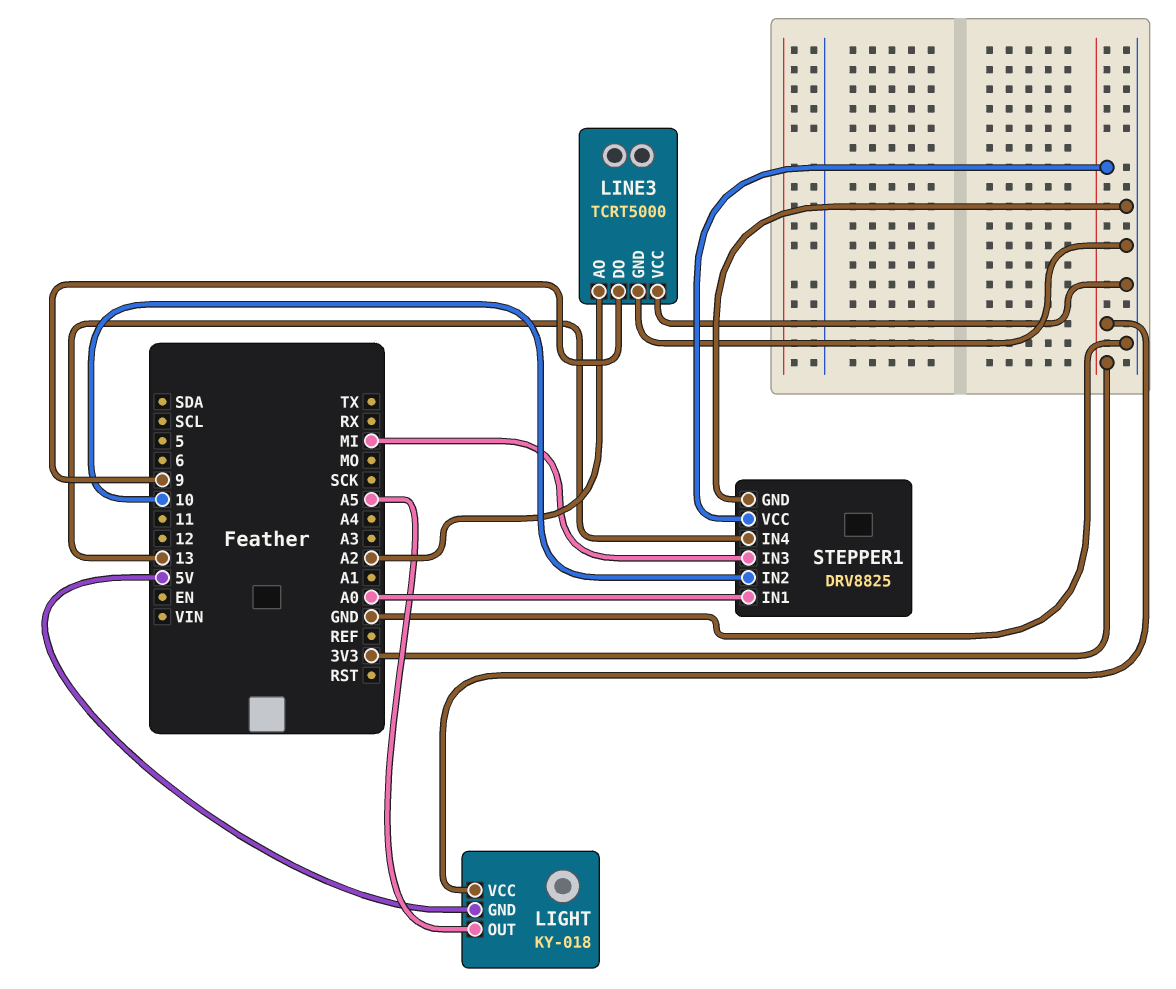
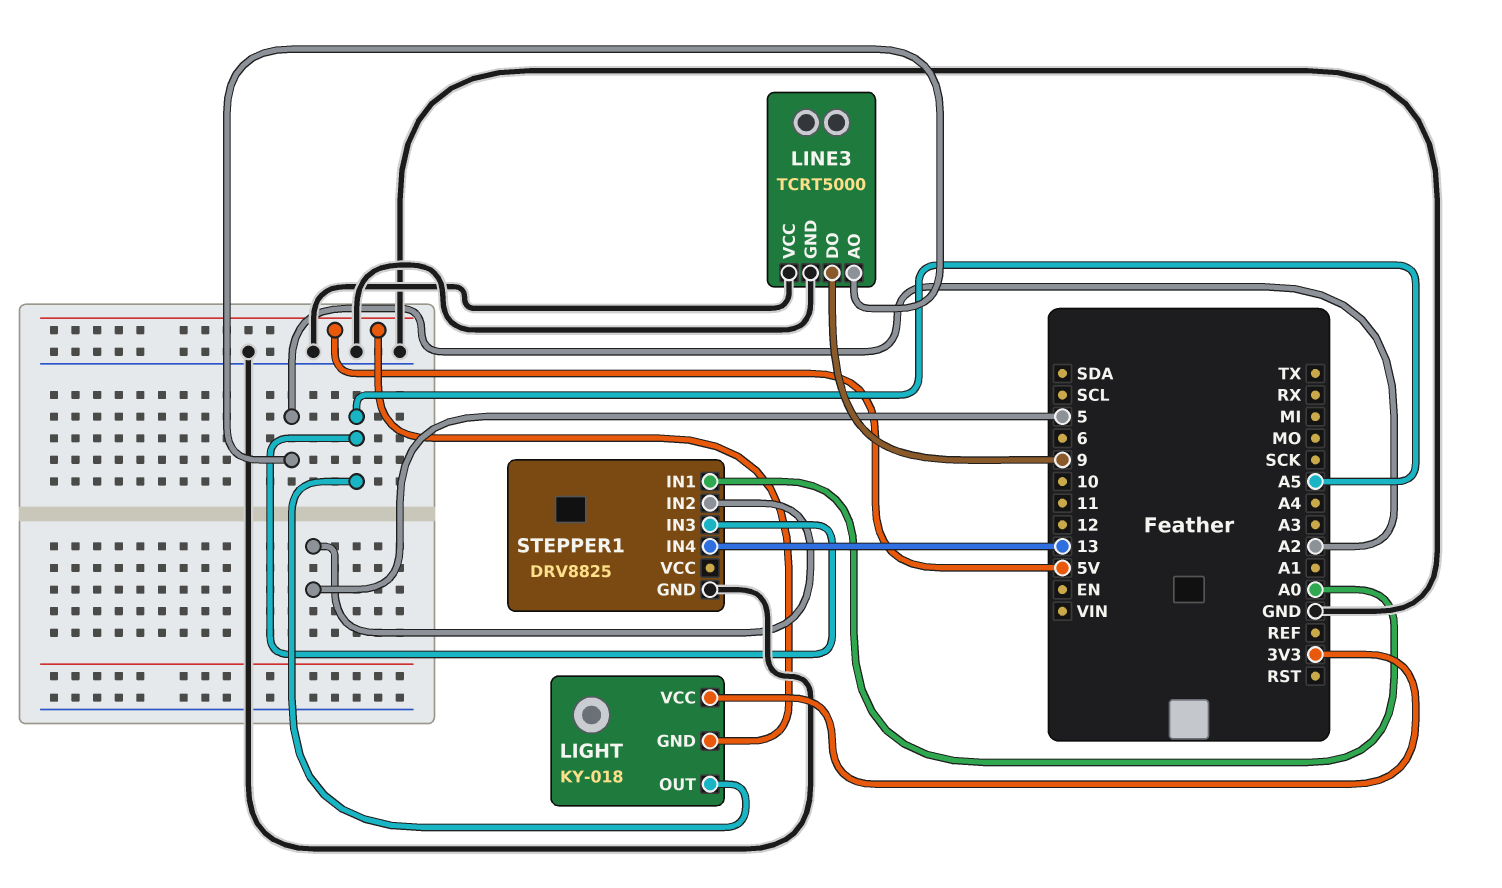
STEPPER1 pin IN2: 10 -> 5
STEPPER1 pin IN3: MI -> A5
STEPPER1 pin VCC: 3V3 -> none

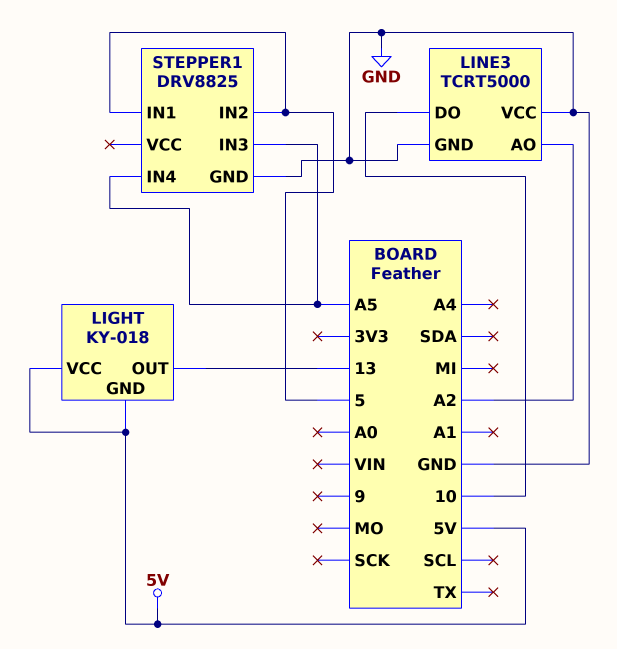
LIGHT pin OUT: A5 -> 13
LIGHT pin VCC: 3V3 -> 5V
LINE3 pin DO: 9 -> 10
STEPPER1 pin IN1: A0 -> 5
STEPPER1 pin IN4: 13 -> A5

